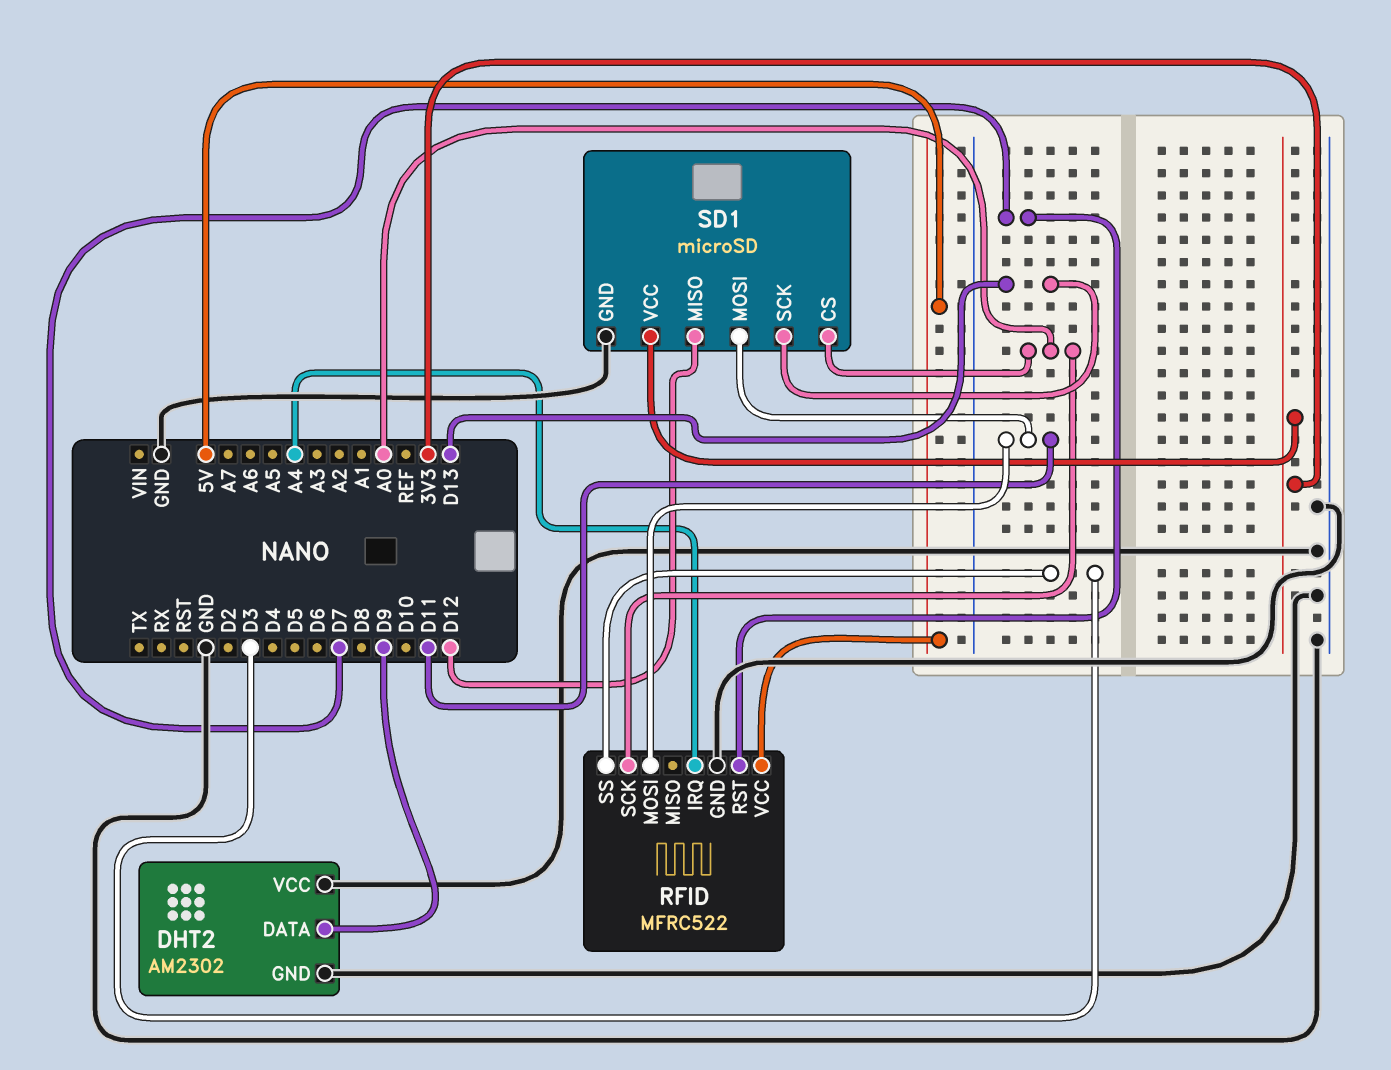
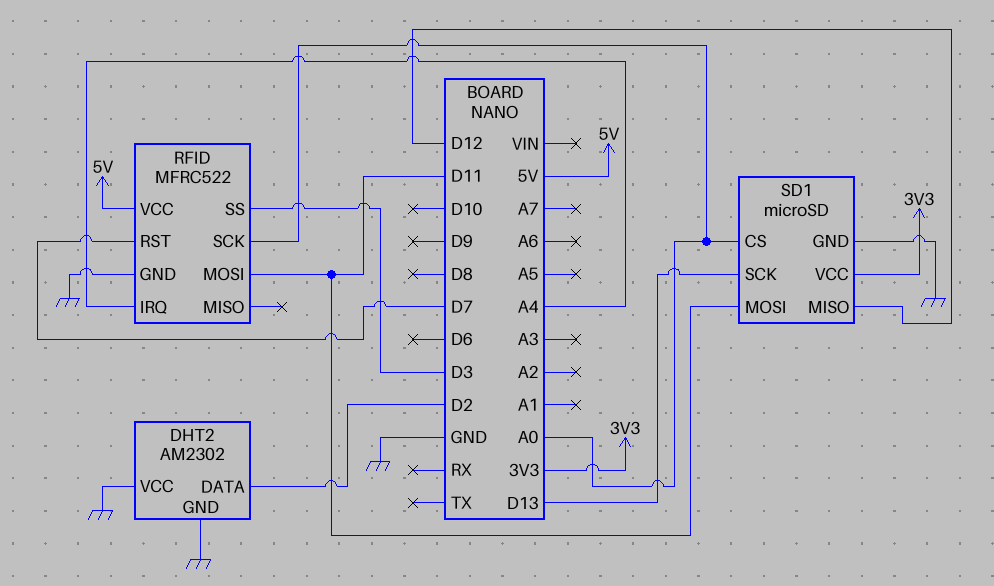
DHT2 pin DATA: D9 -> D2

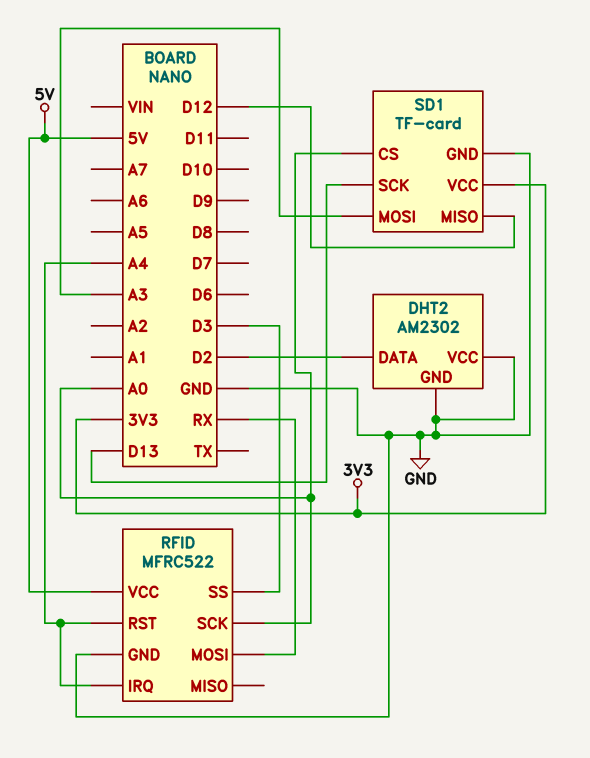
RFID pin MOSI: D11 -> RX
RFID pin RST: D7 -> A4
SD1: microSD -> TF-card
SD1 pin MOSI: D11 -> A3

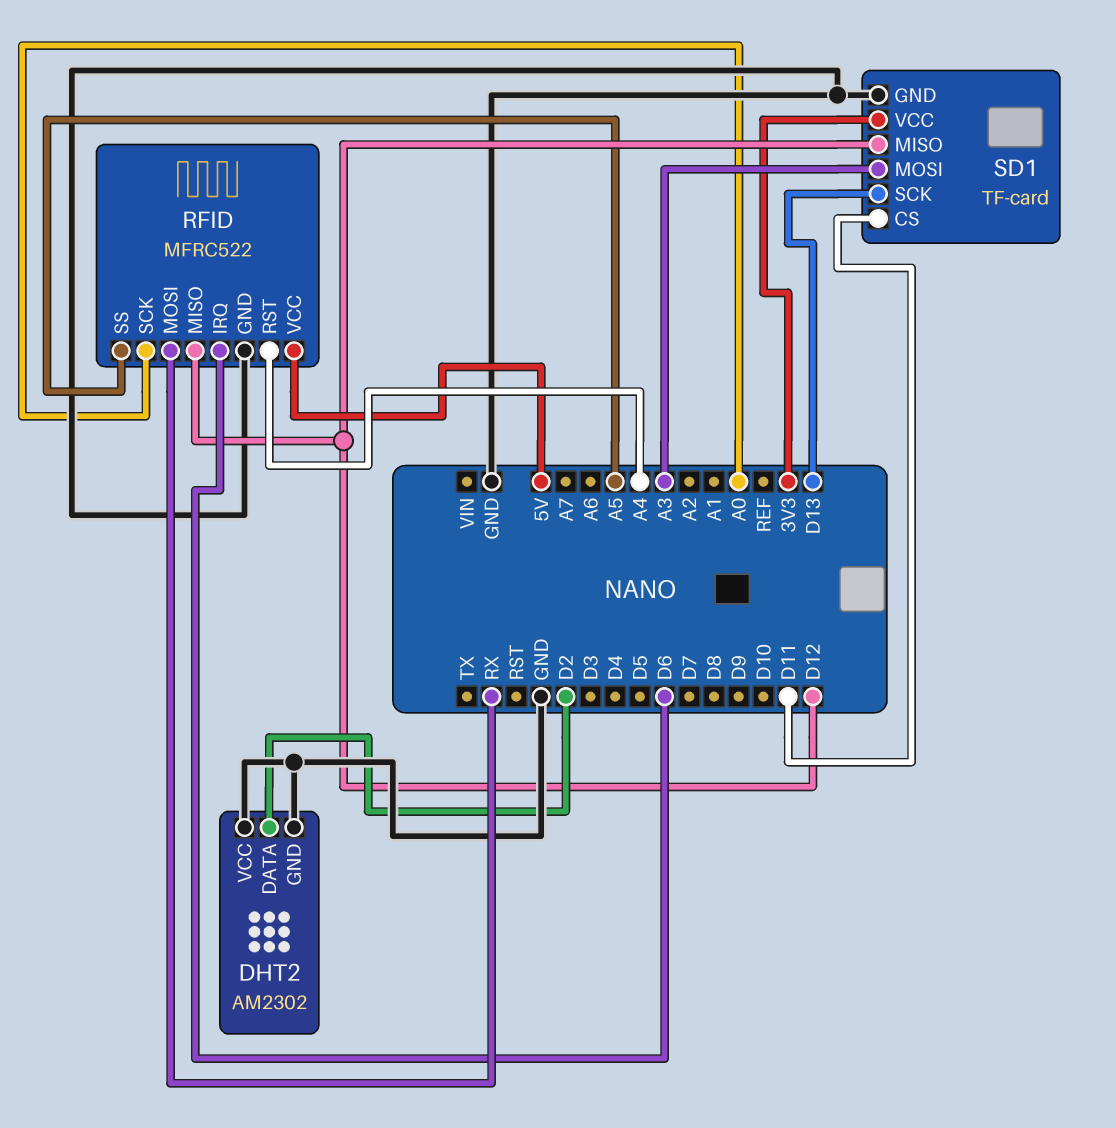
RFID pin IRQ: A4 -> D6
RFID pin MISO: none -> D12
RFID pin SS: D3 -> A5
SD1 pin CS: A0 -> D11

